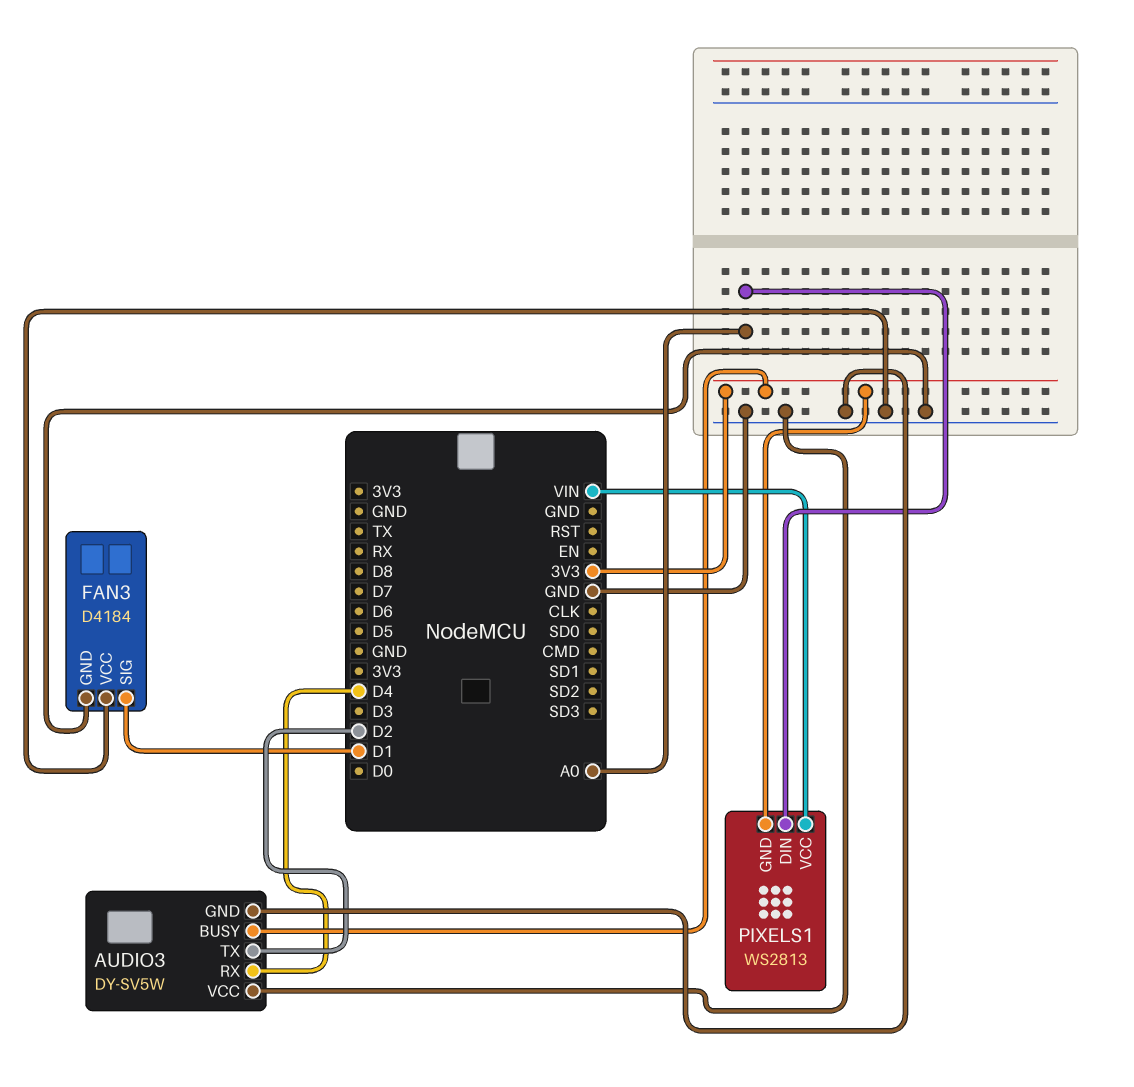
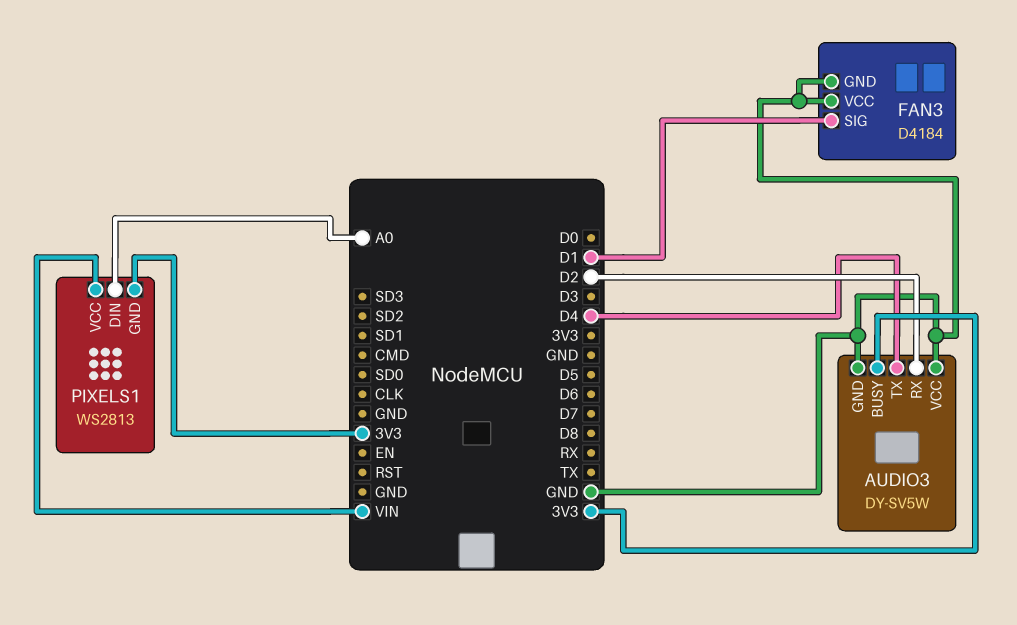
AUDIO3 pin RX: D4 -> D2
AUDIO3 pin TX: D2 -> D4

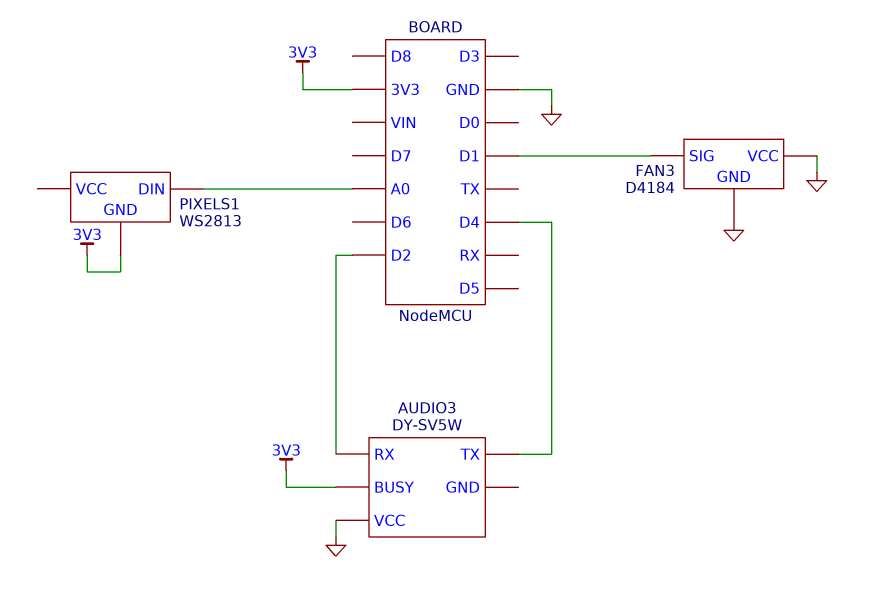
AUDIO3 pin GND: GND -> none
PIXELS1 pin VCC: VIN -> none

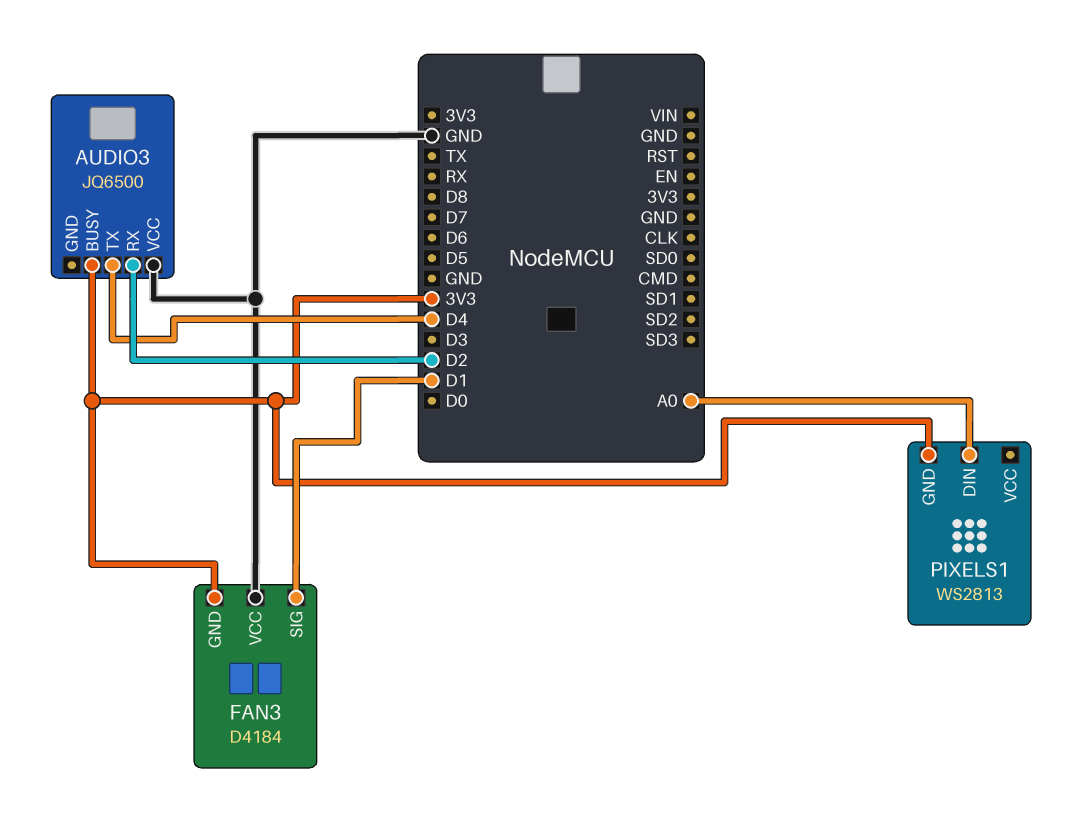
AUDIO3: DY-SV5W -> JQ6500
FAN3 pin GND: GND -> 3V3

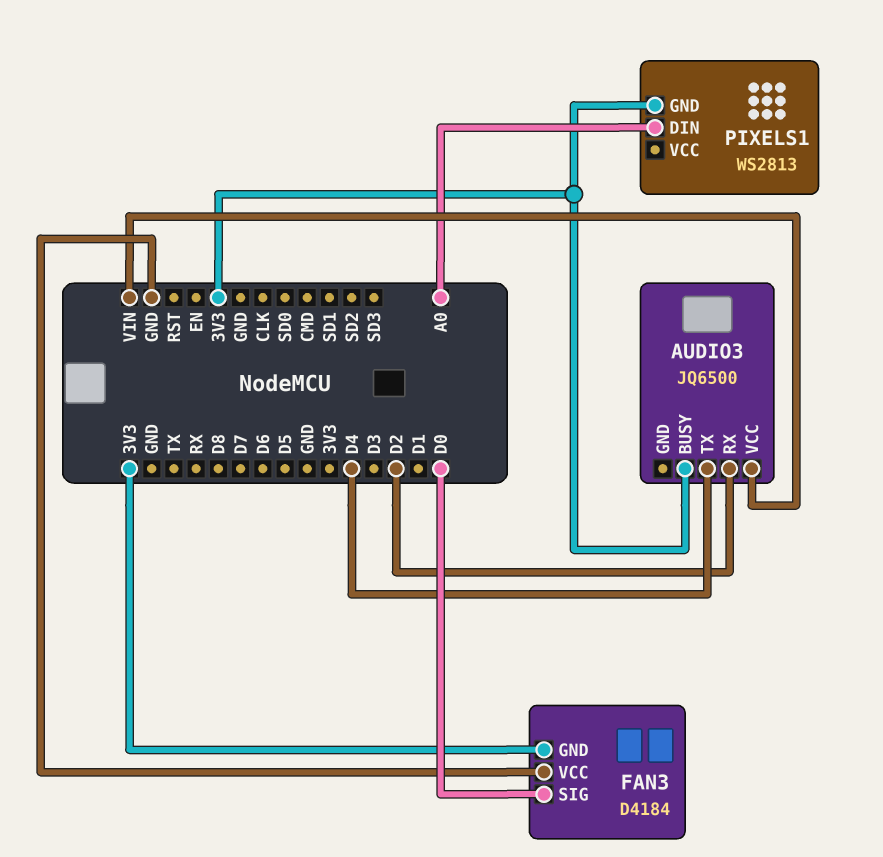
AUDIO3 pin VCC: GND -> VIN
FAN3 pin SIG: D1 -> D0

